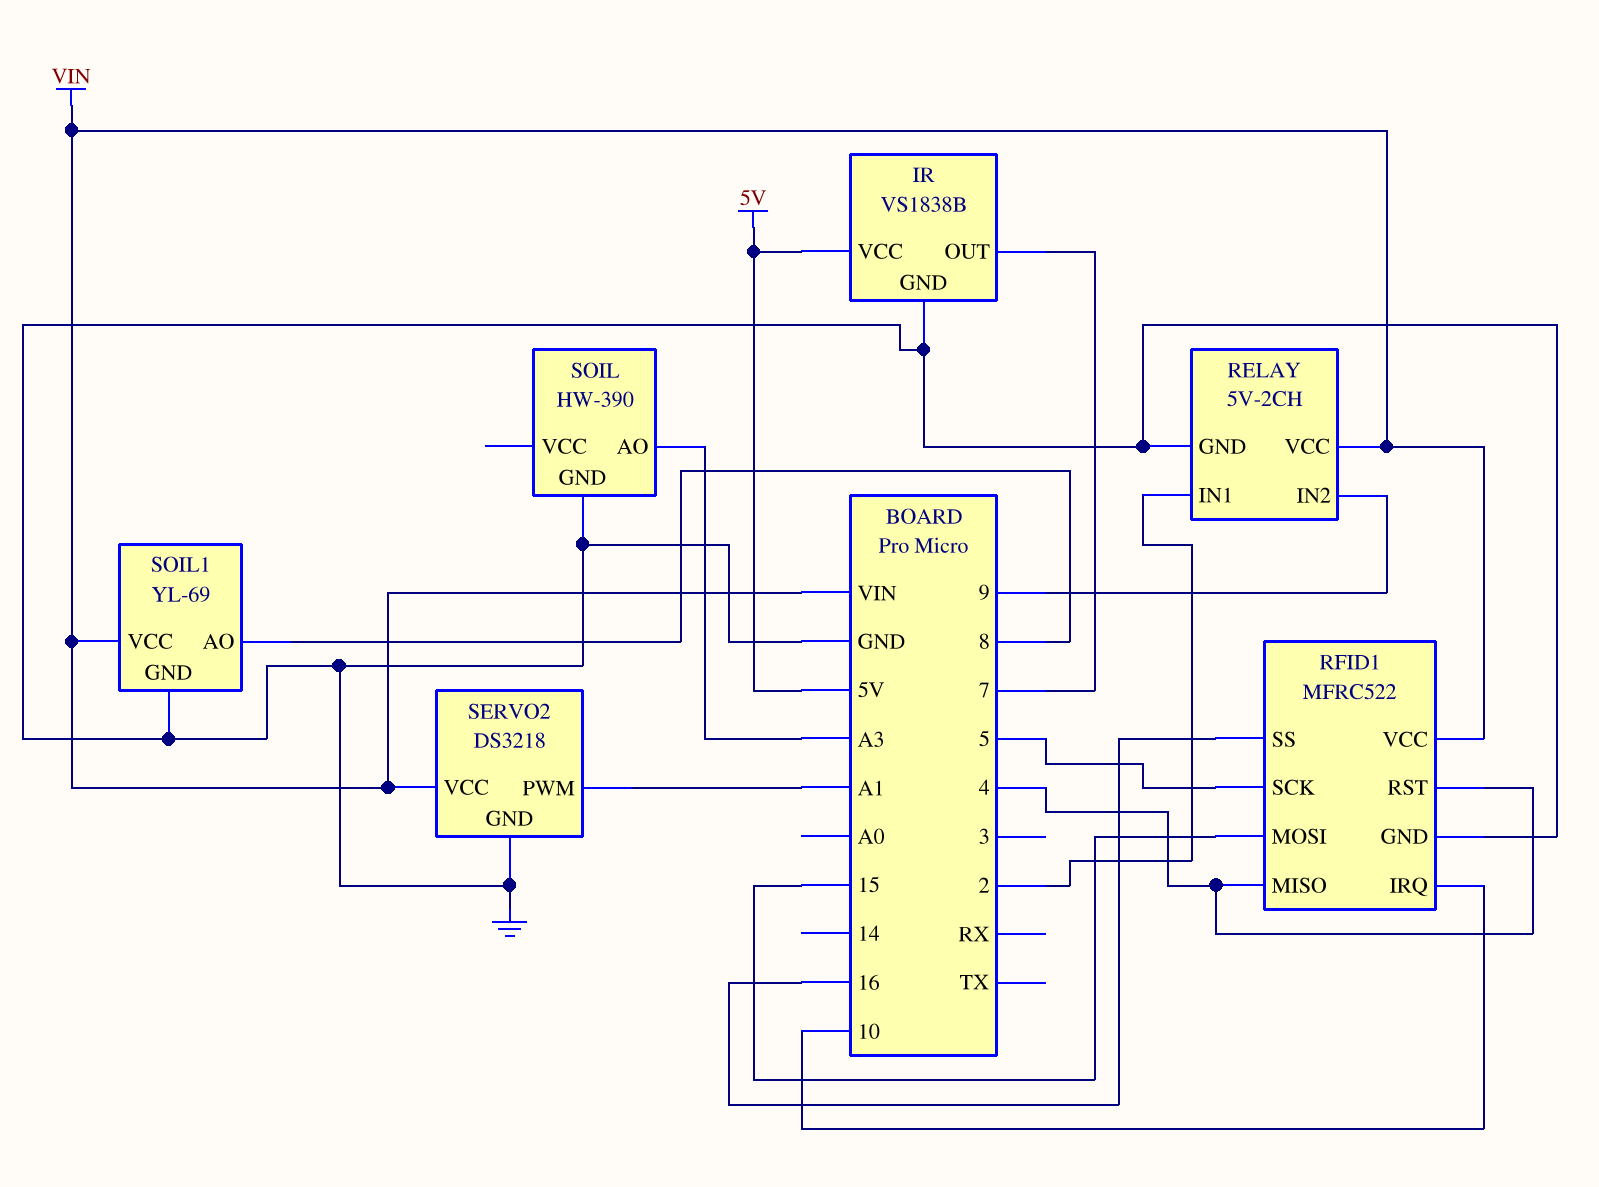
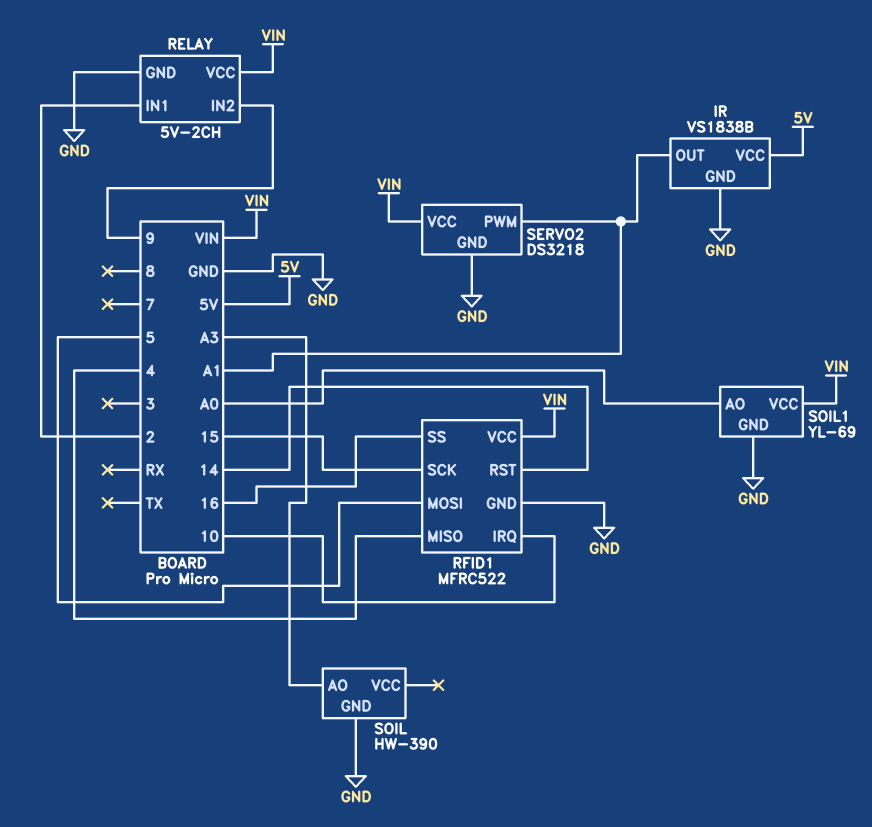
IR pin OUT: 7 -> A1
RFID1 pin MOSI: 15 -> 5
RFID1 pin RST: 4 -> 14
RFID1 pin SCK: 5 -> 15
SOIL1 pin AO: 8 -> A0

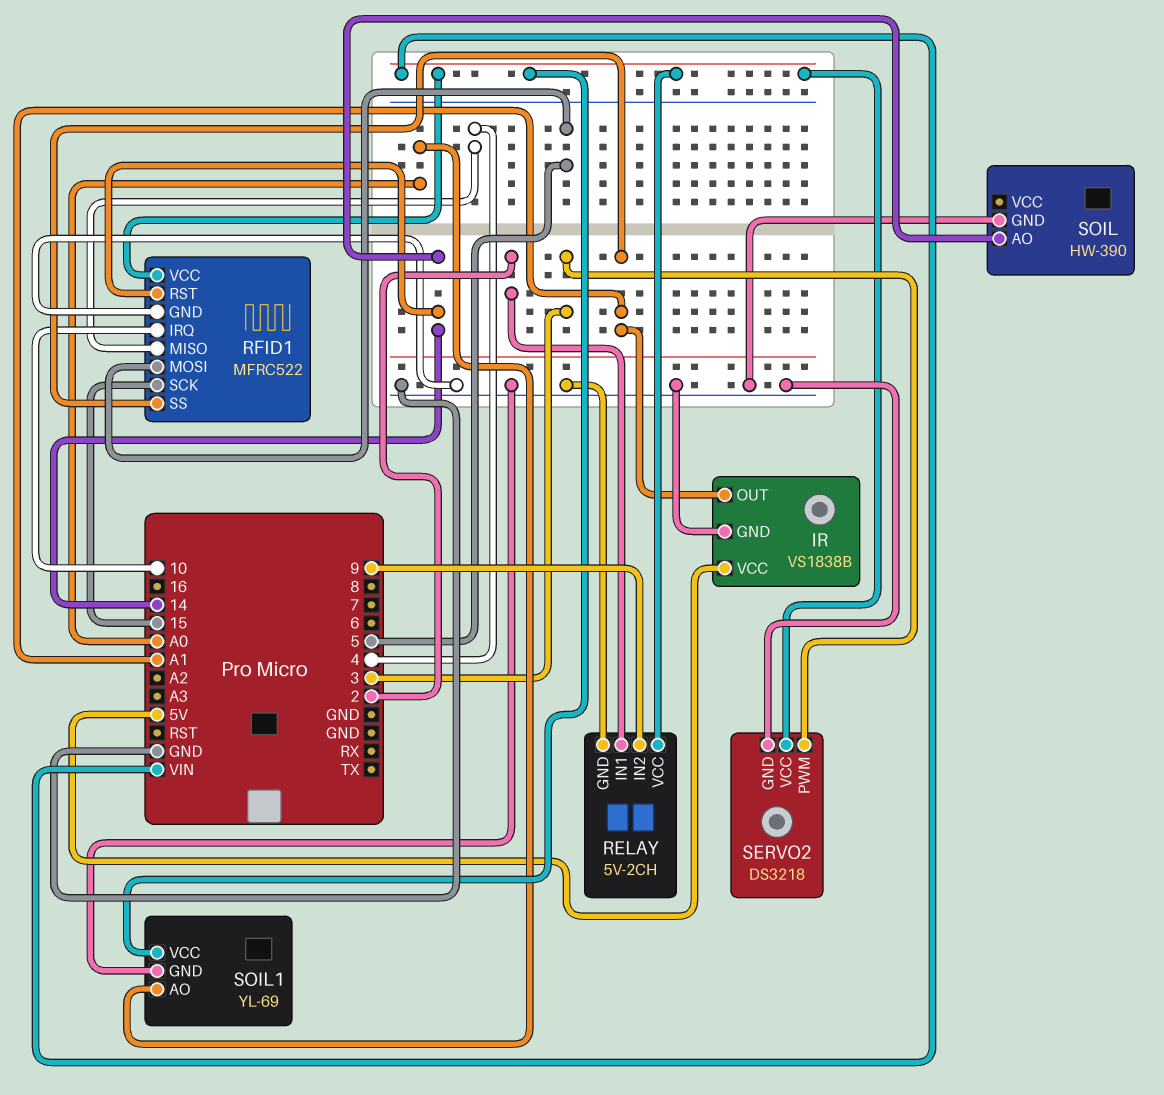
RFID1 pin SS: 16 -> A1
SERVO2 pin PWM: A1 -> 3
SOIL pin AO: A3 -> 14

